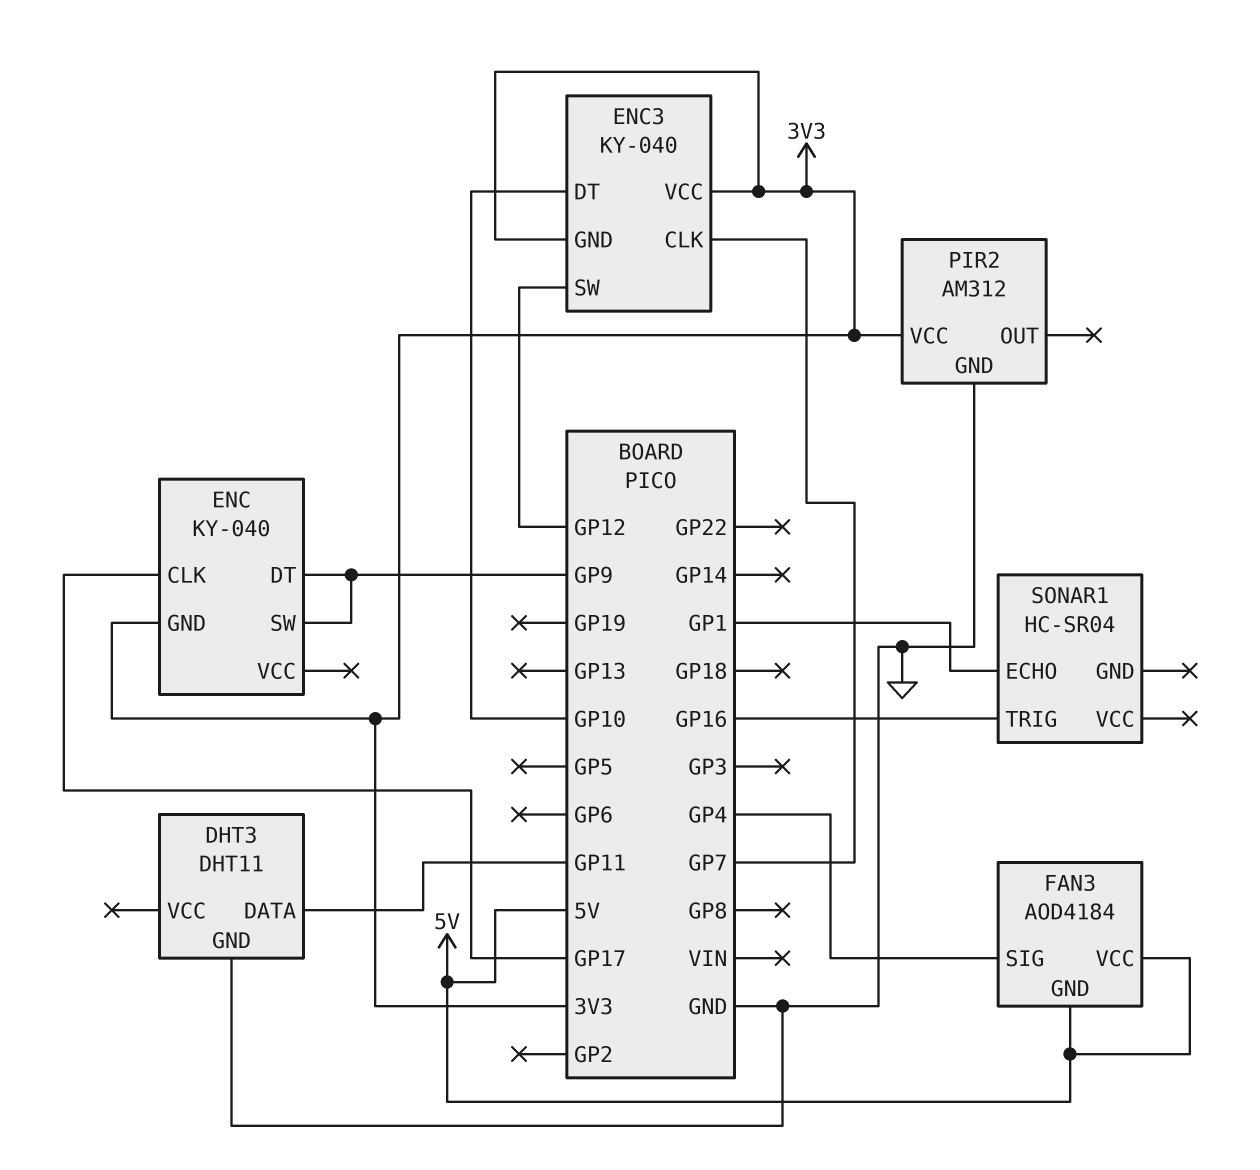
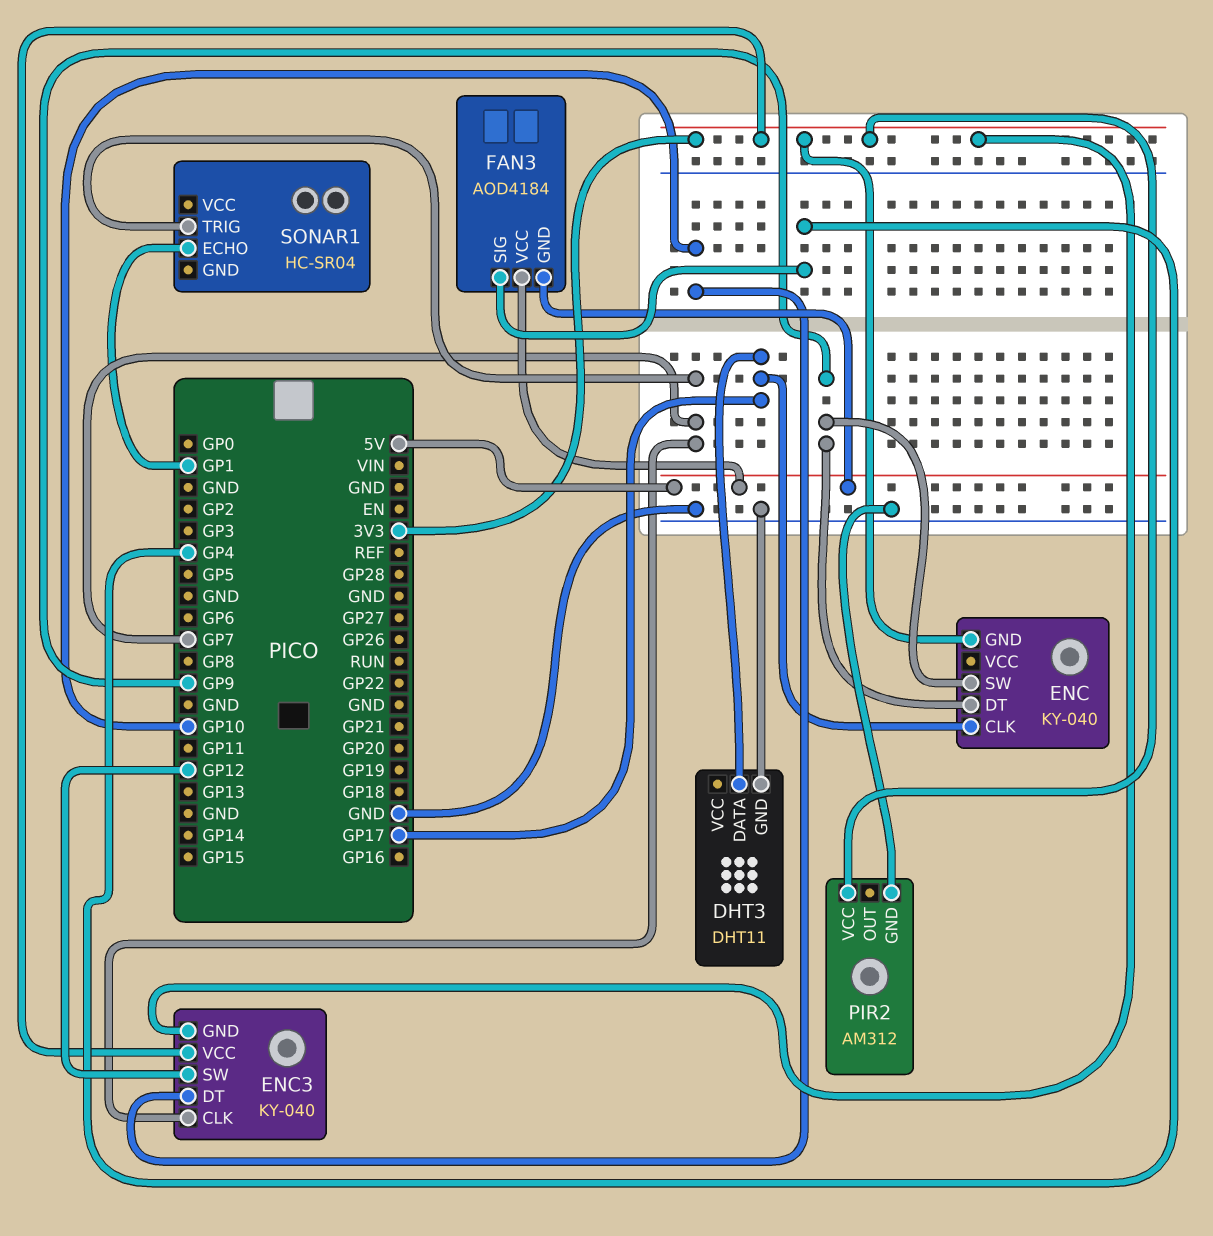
DHT3 pin DATA: GP11 -> GP17
SONAR1 pin TRIG: GP16 -> GP7

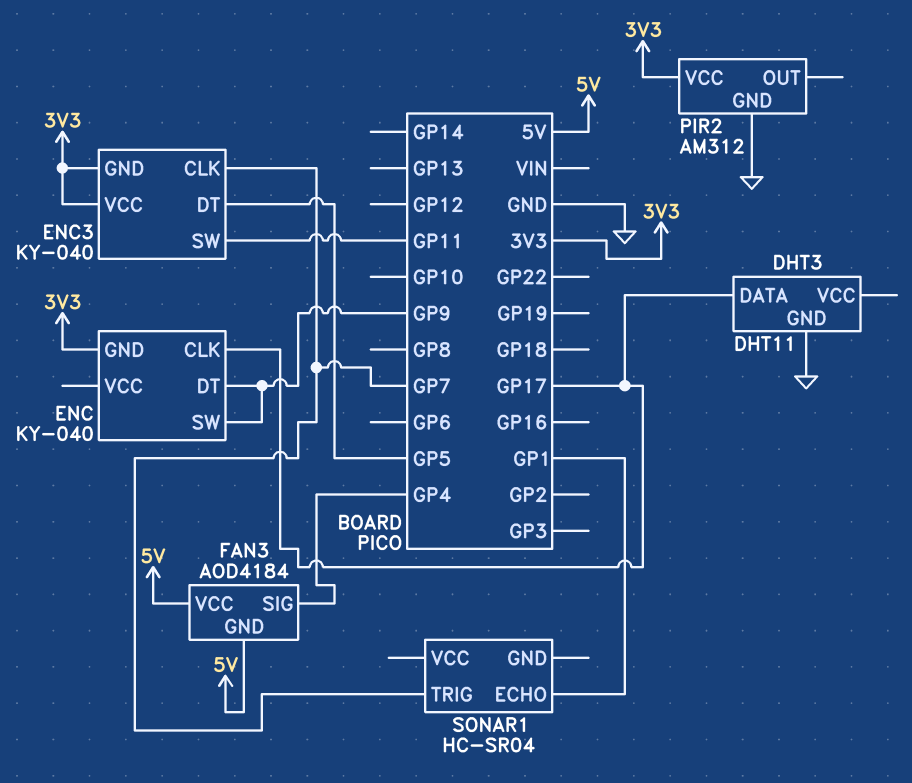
ENC3 pin DT: GP10 -> GP5
ENC3 pin SW: GP12 -> GP11

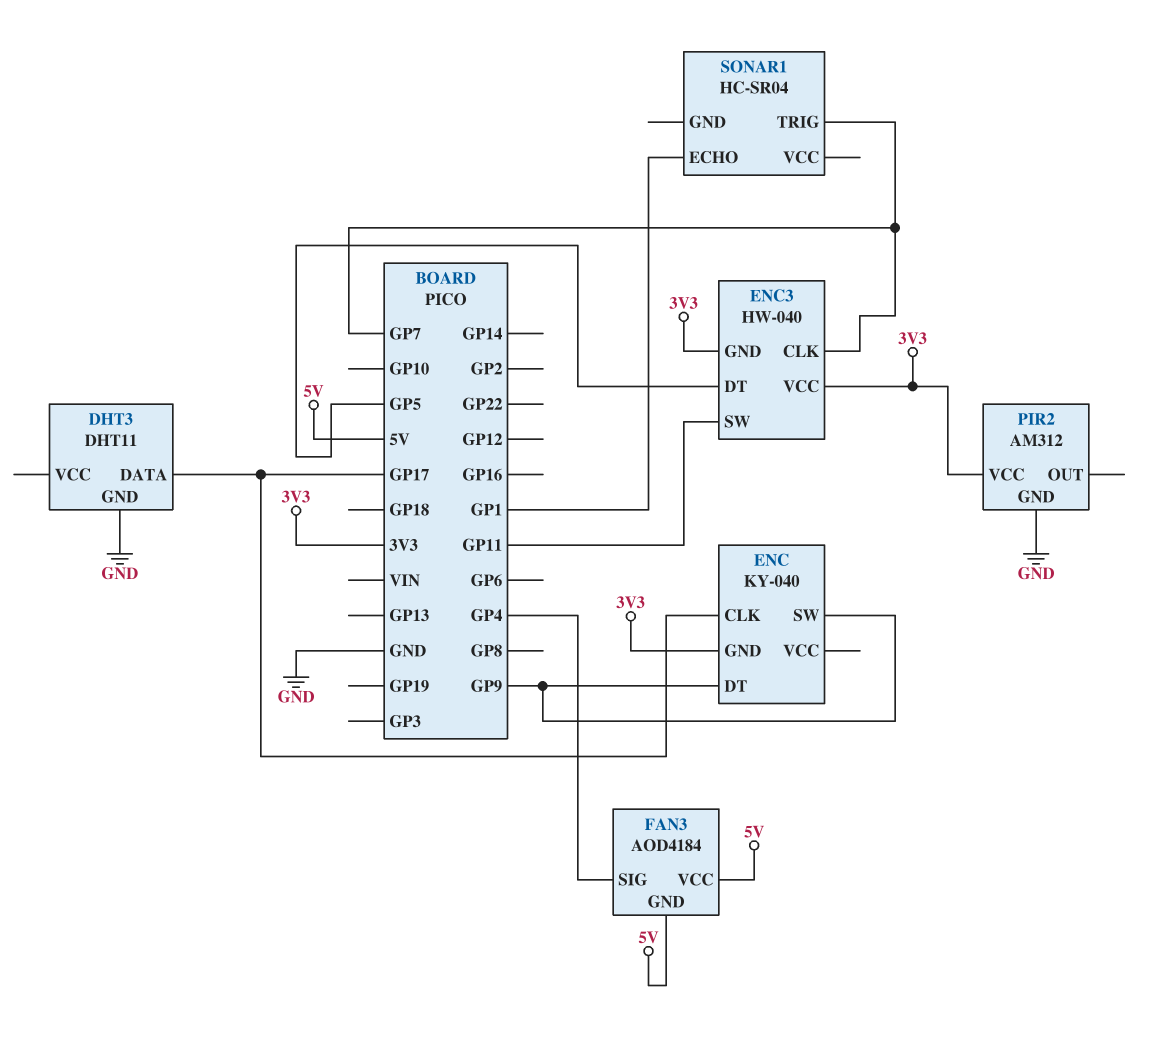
ENC3: KY-040 -> HW-040

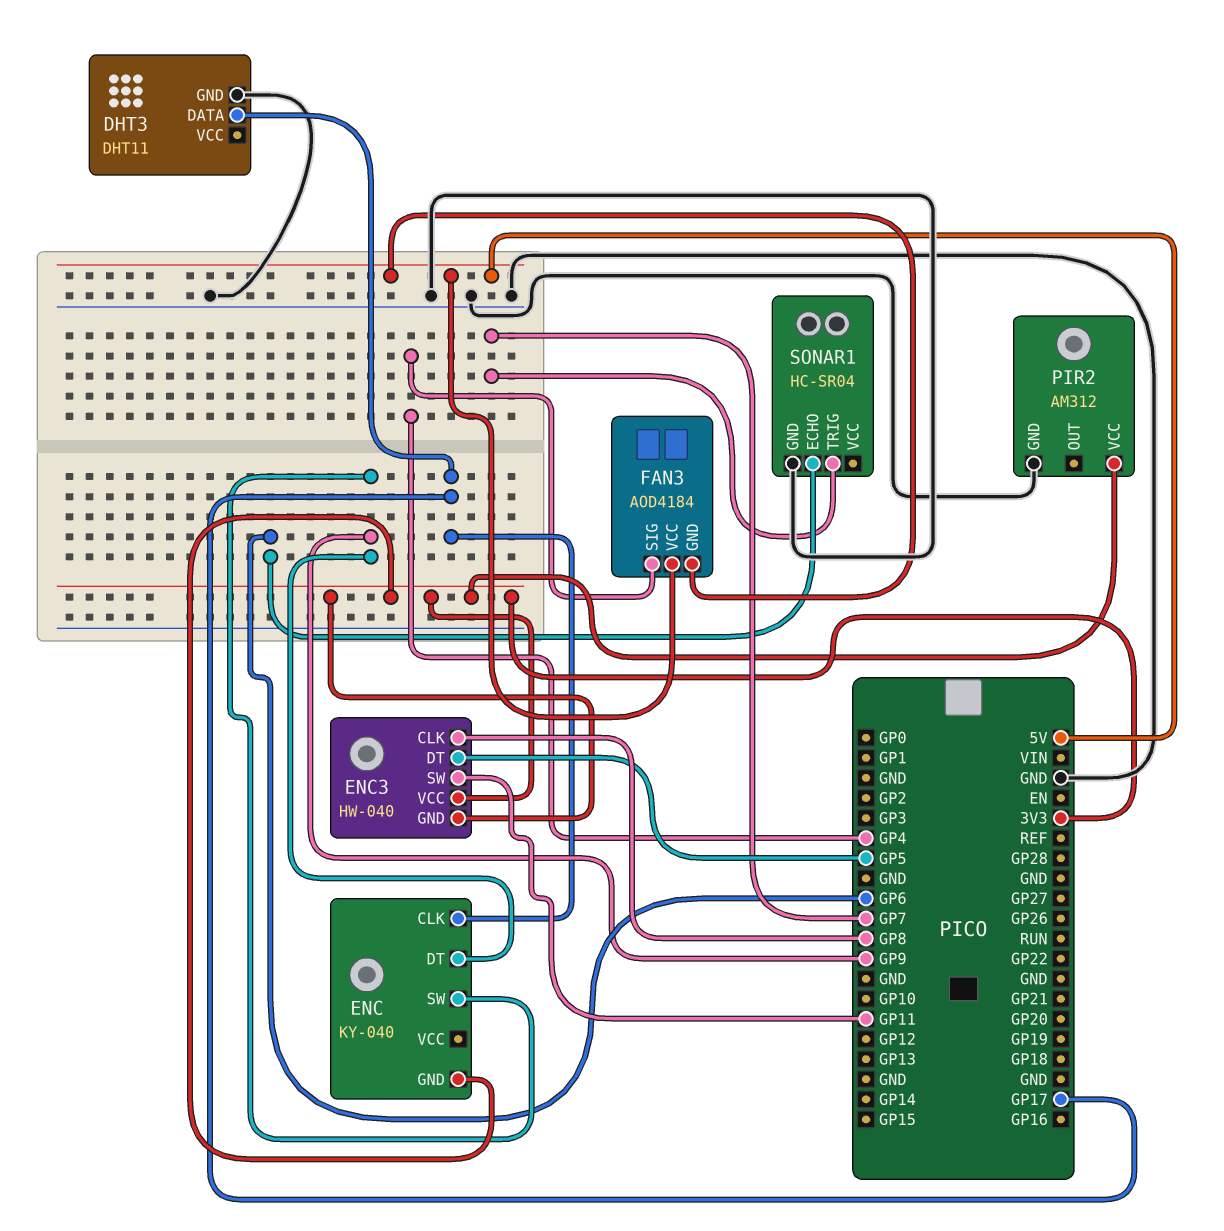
ENC3 pin CLK: GP7 -> GP8
SONAR1 pin ECHO: GP1 -> GP6
SONAR1 pin GND: none -> GND

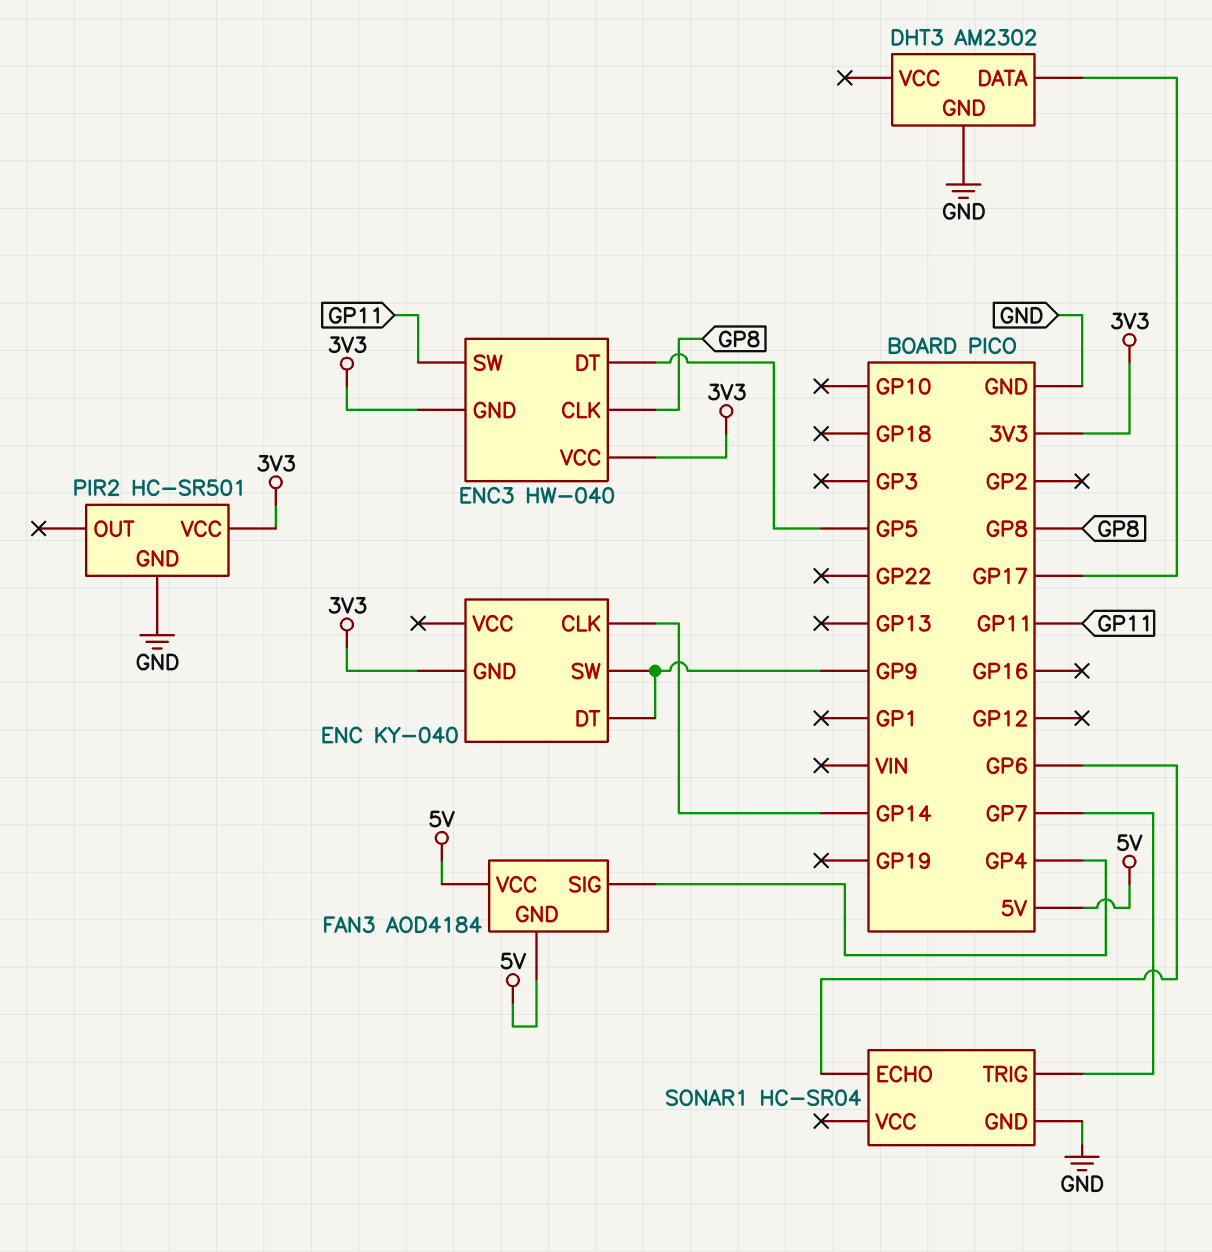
DHT3: DHT11 -> AM2302
ENC pin CLK: GP17 -> GP14
PIR2: AM312 -> HC-SR501

